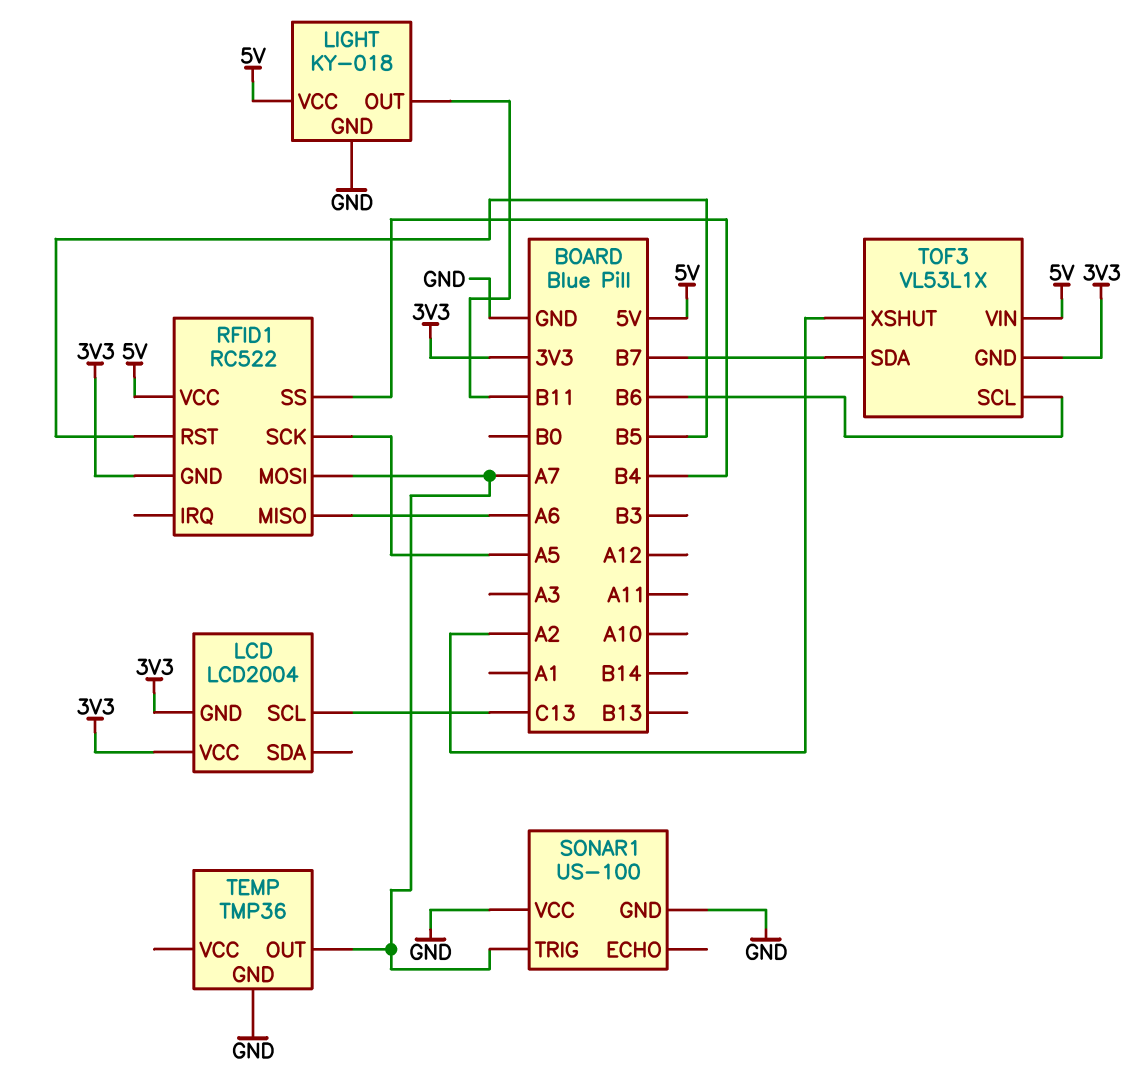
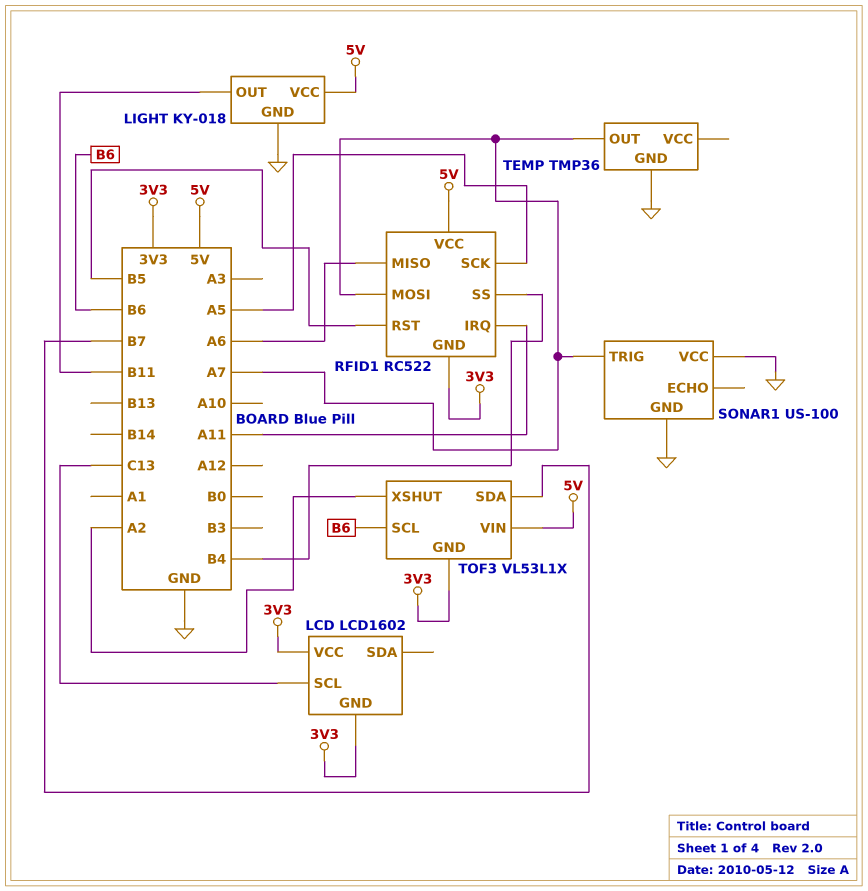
LCD: LCD2004 -> LCD1602
RFID1 pin IRQ: none -> A11

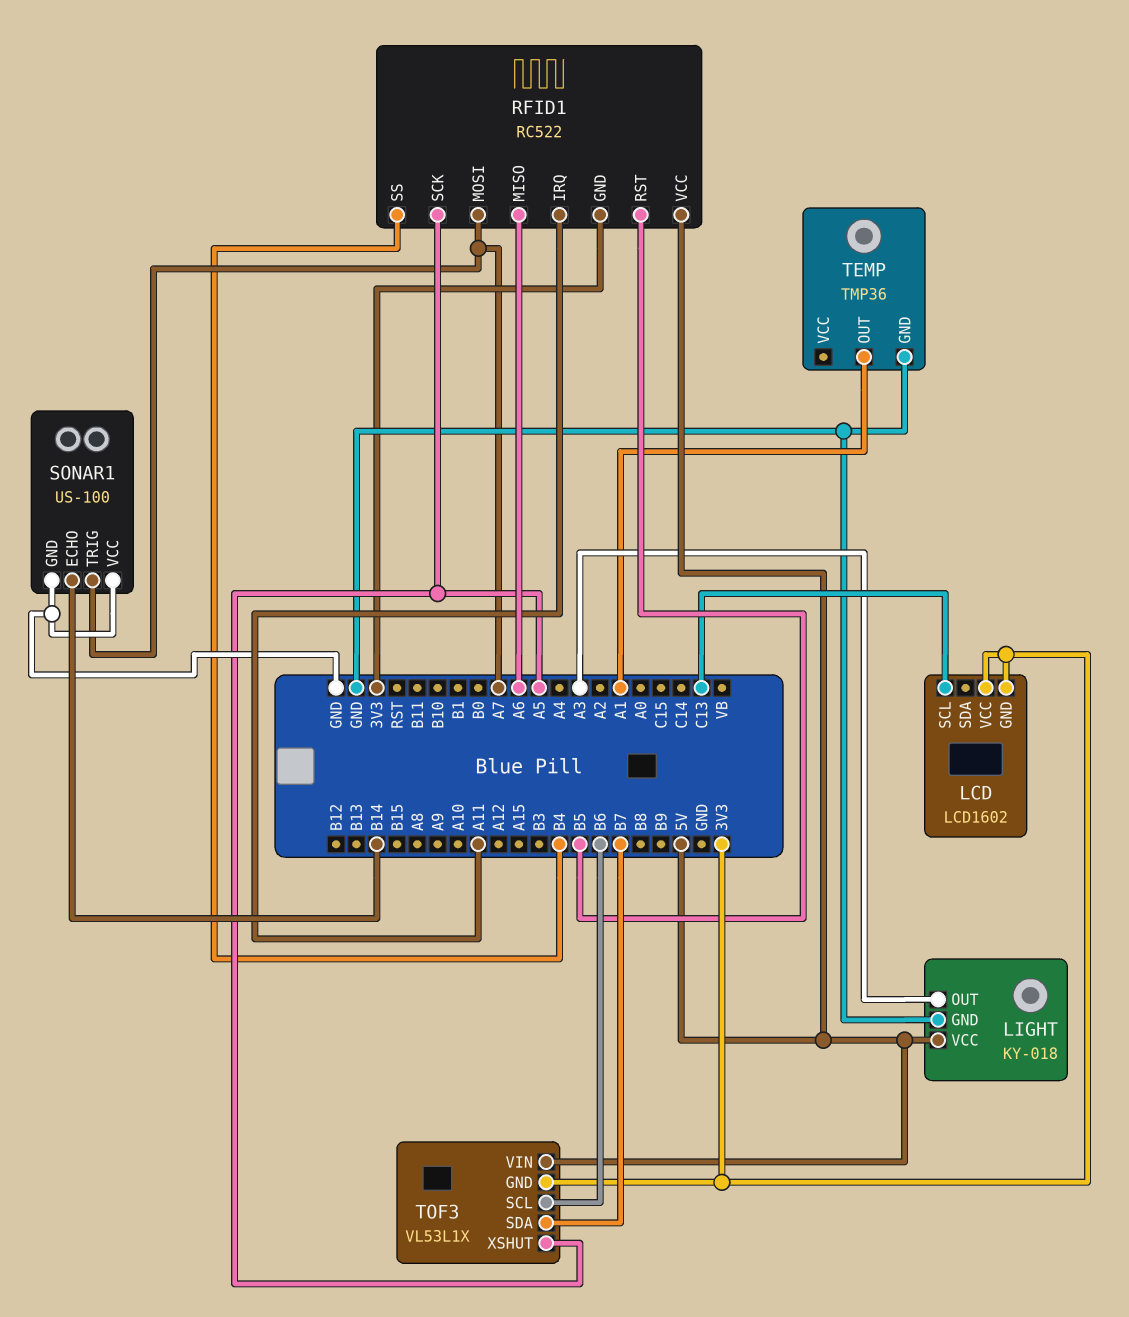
LIGHT pin OUT: B11 -> A3
SONAR1 pin ECHO: none -> B14
TEMP pin OUT: A7 -> A1
TOF3 pin XSHUT: A2 -> A5

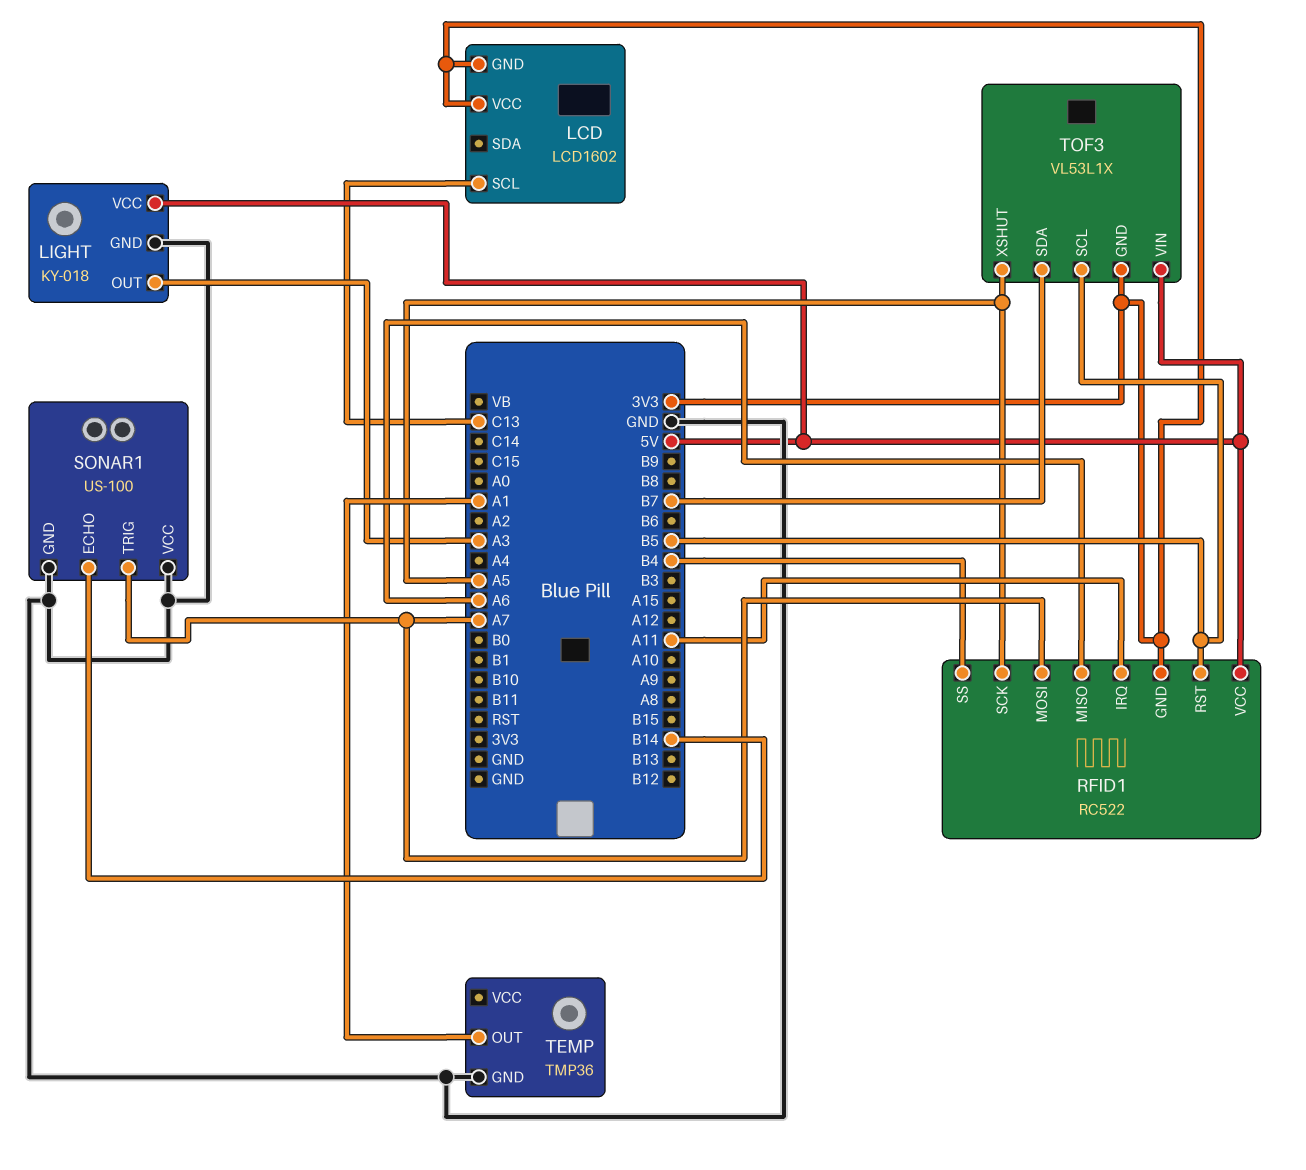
TOF3 pin SCL: B6 -> B5

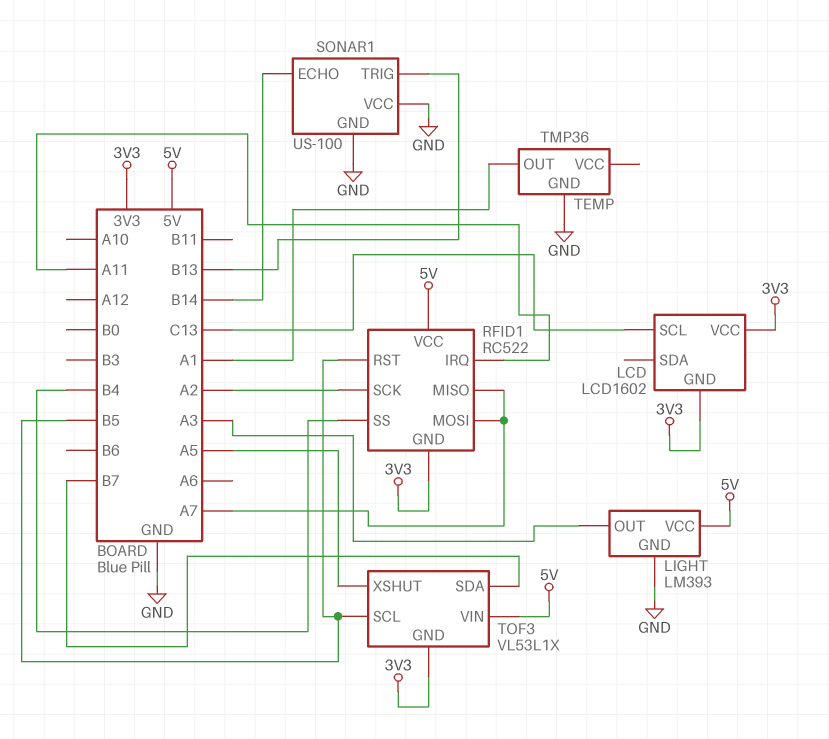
LIGHT: KY-018 -> LM393
RFID1 pin MISO: A6 -> A7
RFID1 pin SCK: A5 -> A2
SONAR1 pin TRIG: A7 -> B13

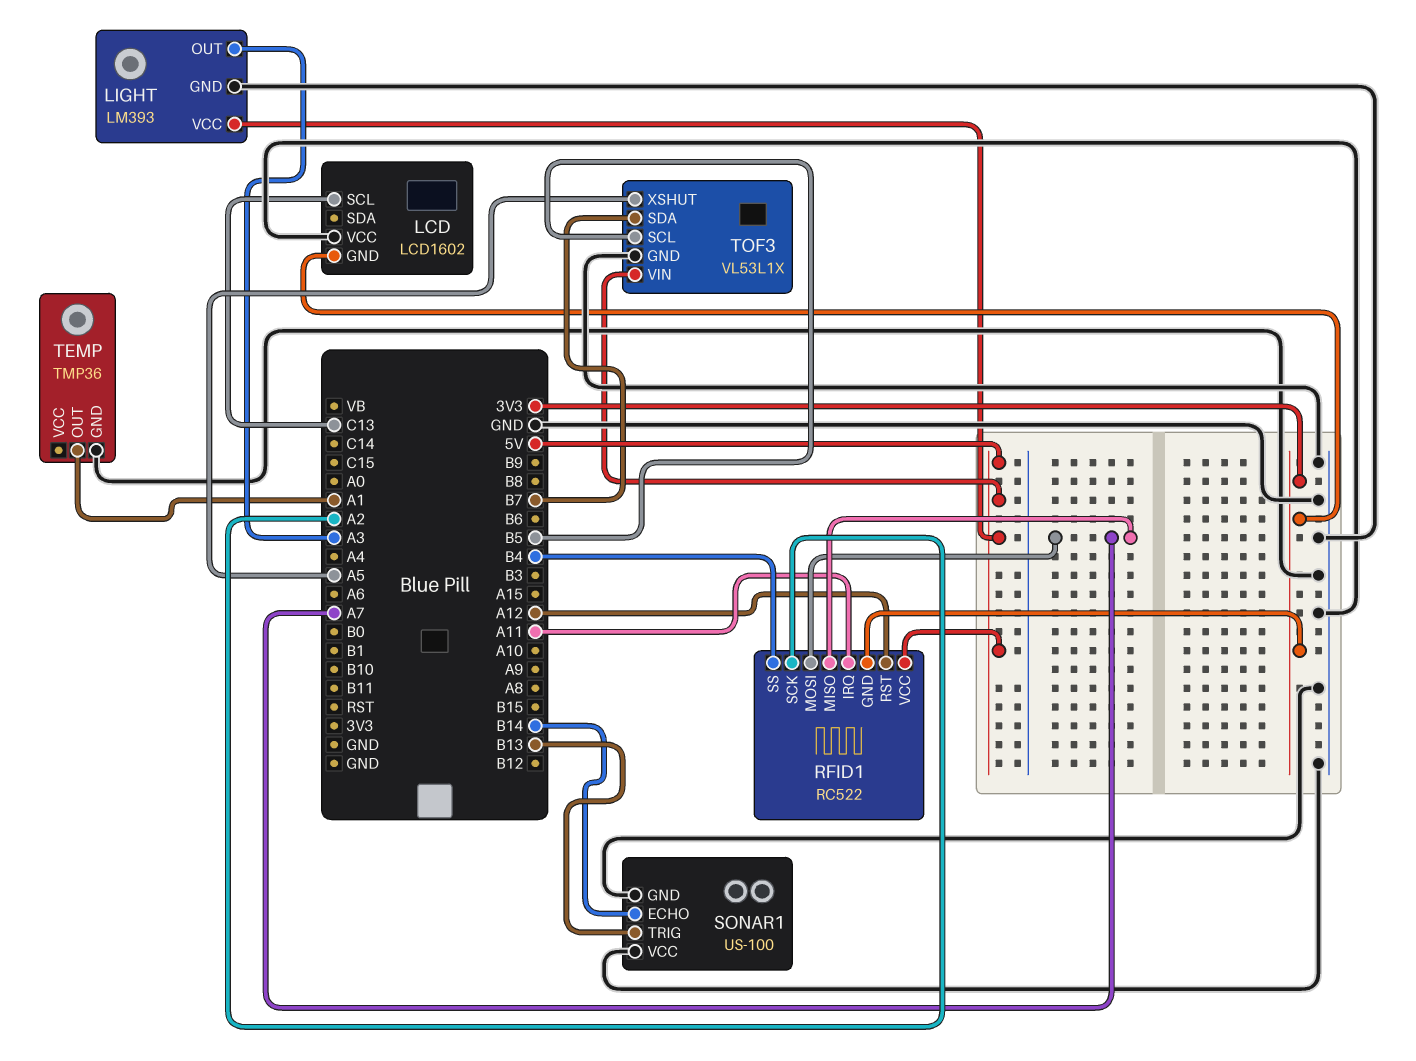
LCD pin VCC: 3V3 -> GND
RFID1 pin RST: B5 -> A12
TOF3 pin GND: 3V3 -> GND

